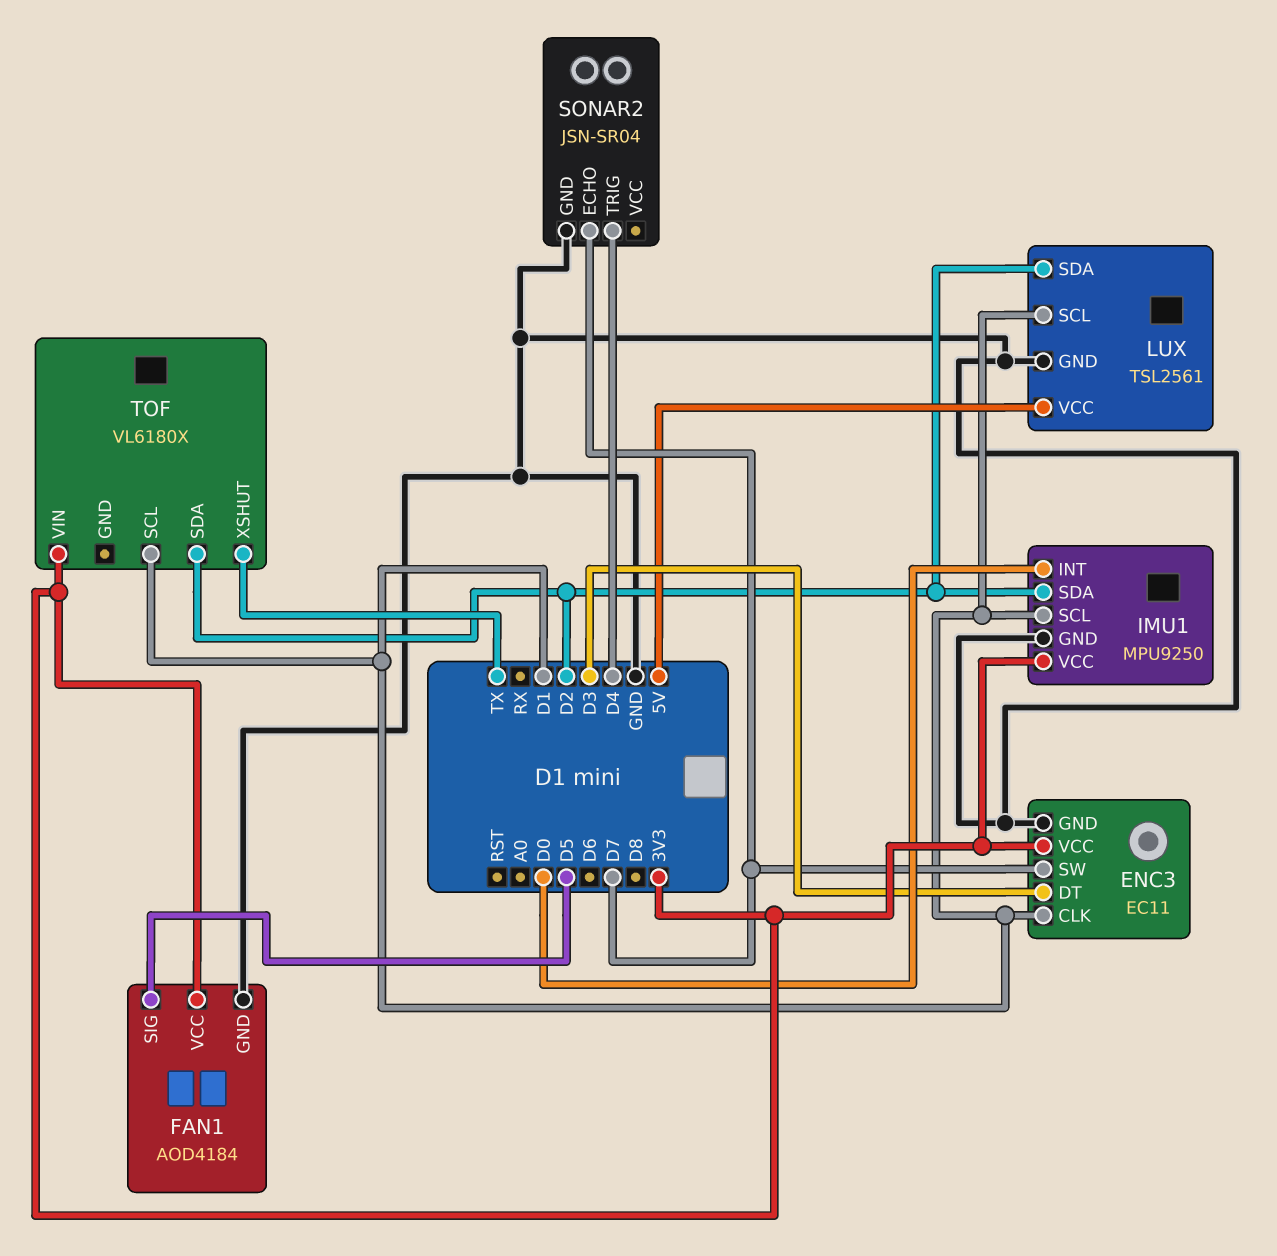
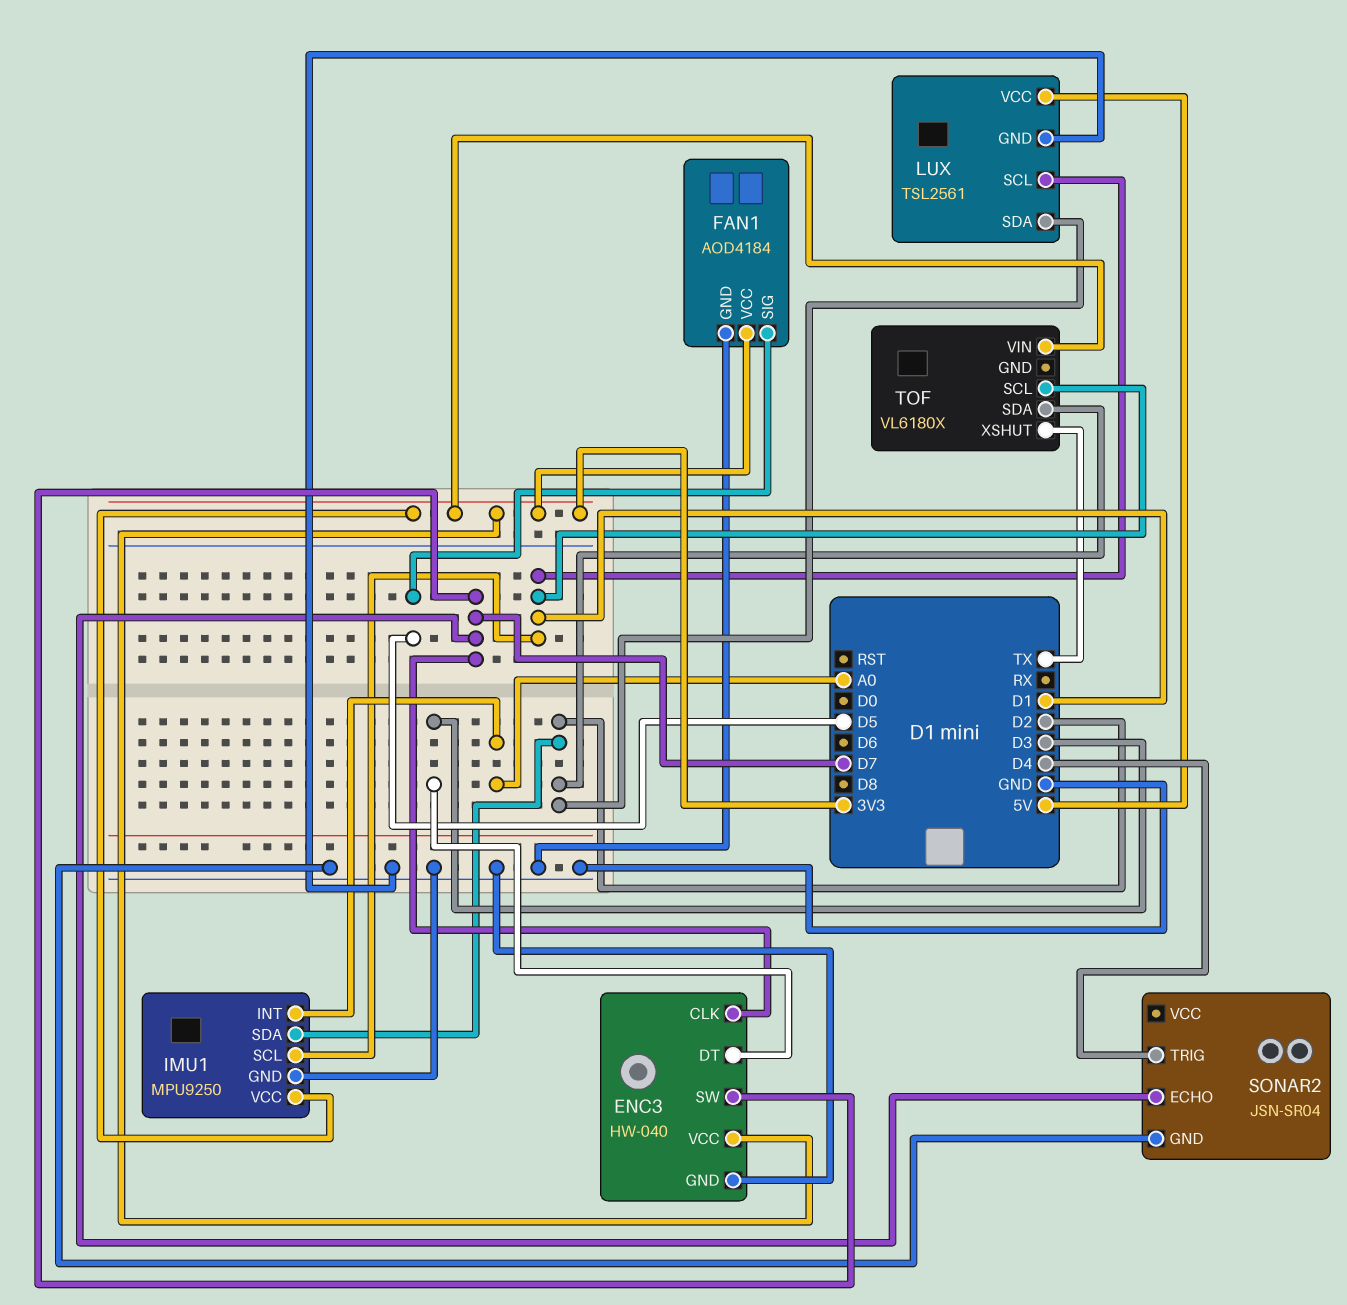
ENC3: EC11 -> HW-040
ENC3 pin CLK: D1 -> D7
IMU1 pin INT: D0 -> A0

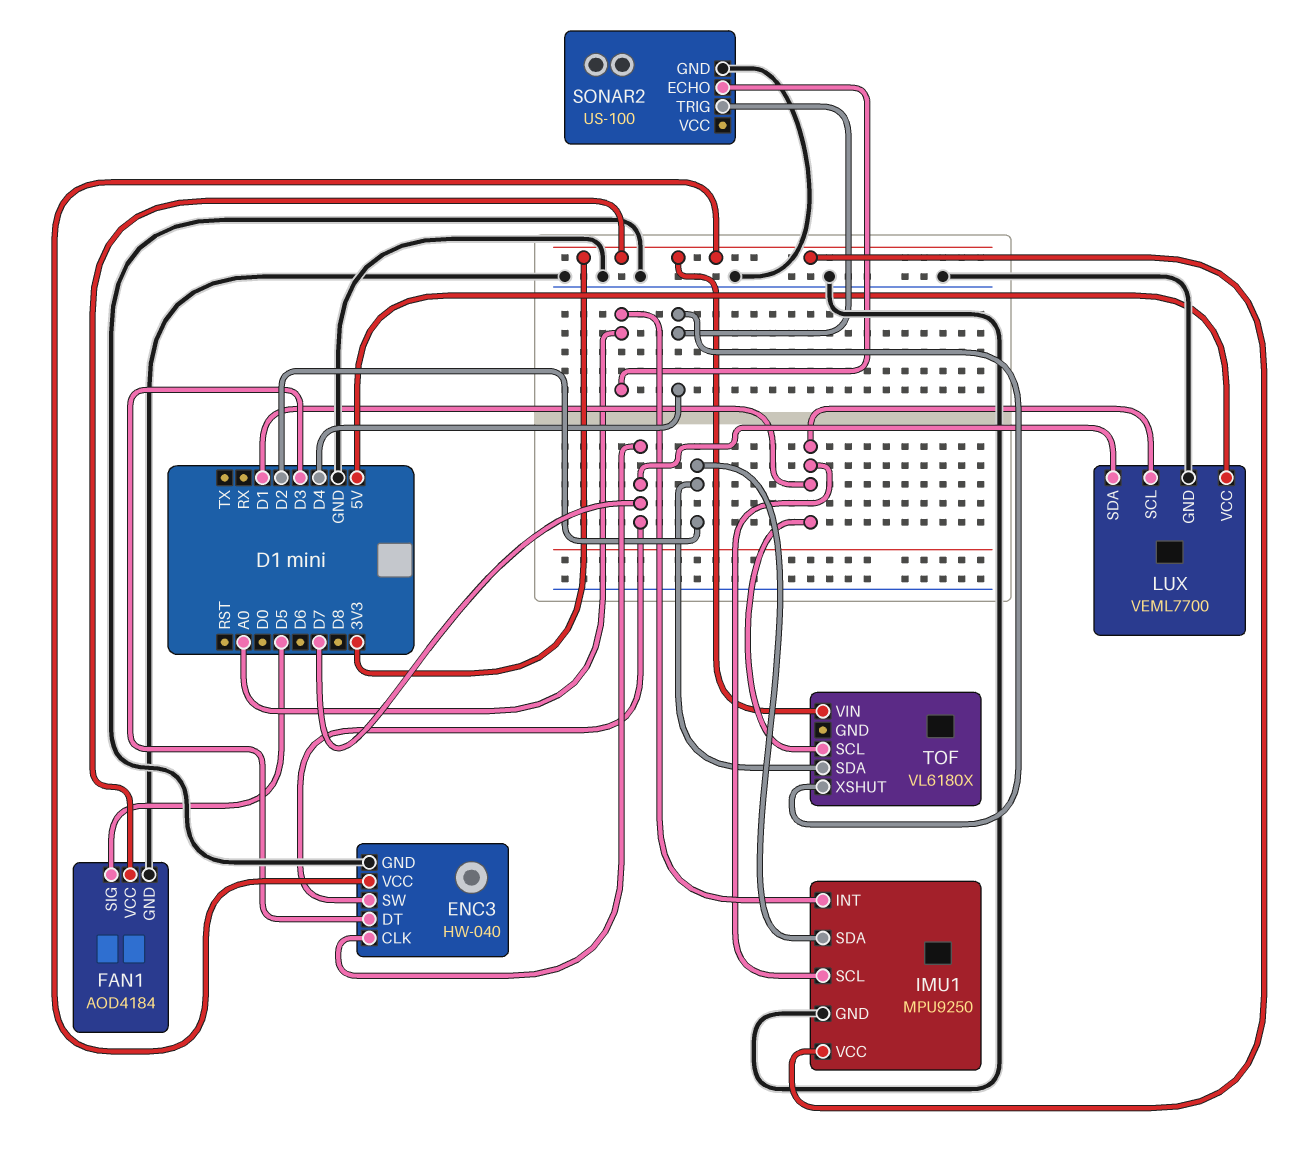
LUX: TSL2561 -> VEML7700
LUX pin SDA: D2 -> D7
SONAR2: JSN-SR04 -> US-100
SONAR2 pin ECHO: D7 -> A0
TOF pin XSHUT: TX -> D4

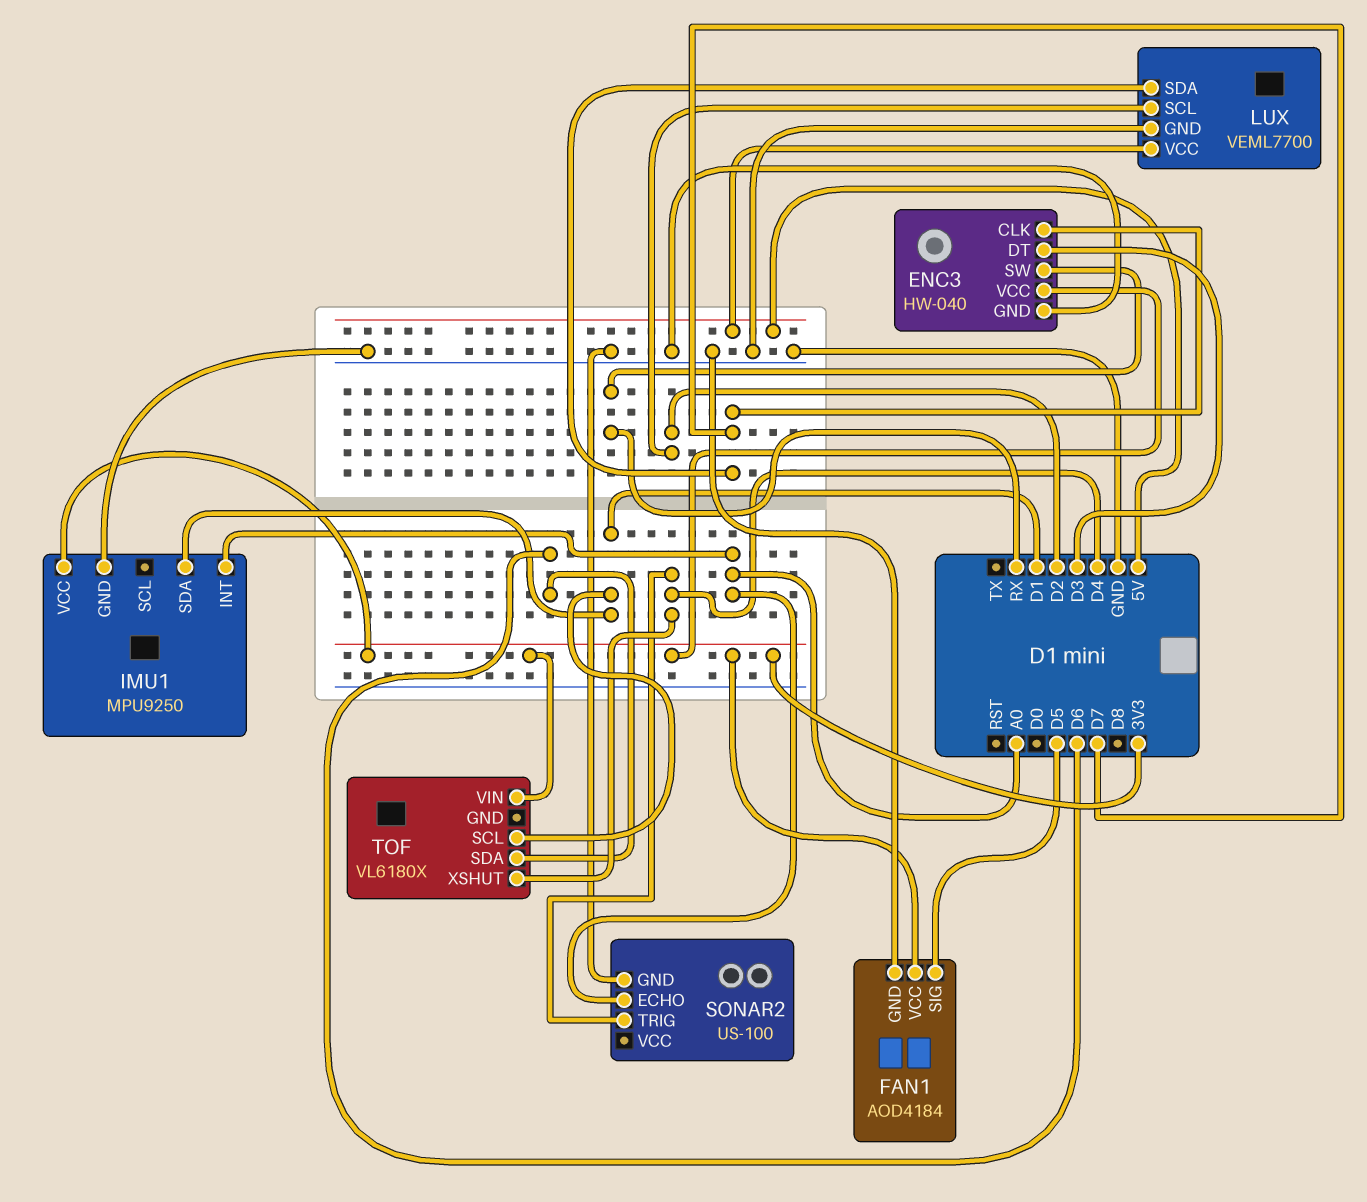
ENC3 pin SW: D7 -> RX
IMU1 pin SCL: D1 -> none
IMU1 pin SDA: D2 -> D1
LUX pin SCL: D1 -> D2
TOF pin SDA: D2 -> D6

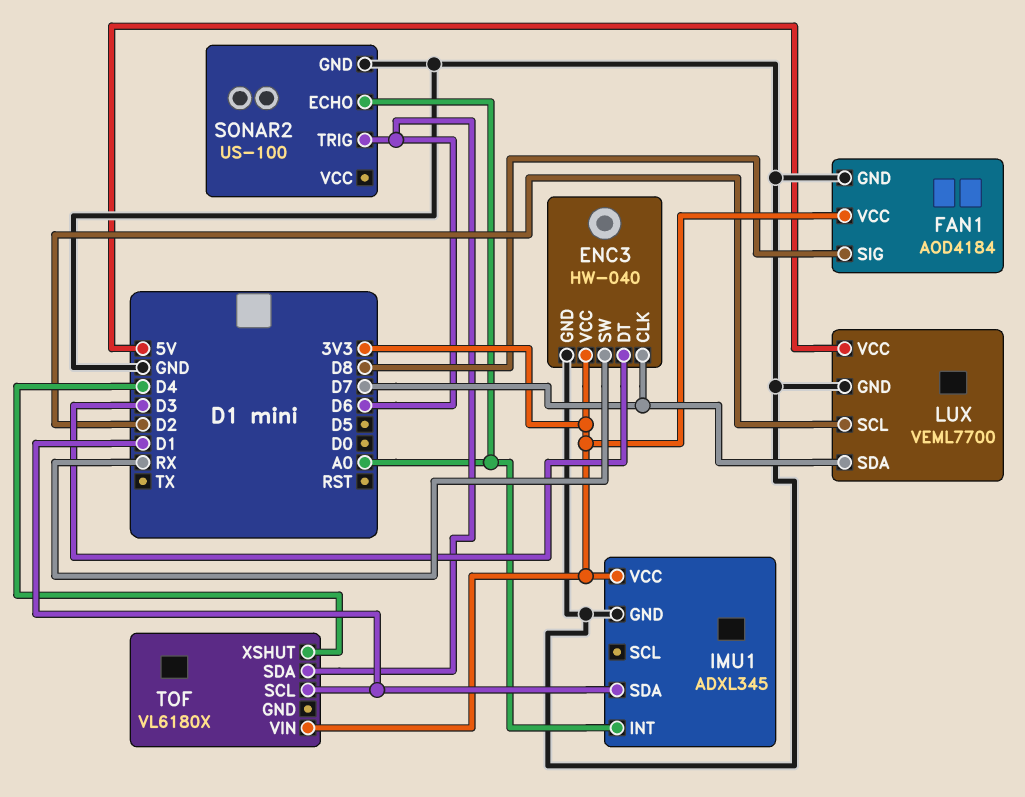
FAN1 pin SIG: D5 -> D8
IMU1: MPU9250 -> ADXL345
SONAR2 pin TRIG: D4 -> D6

